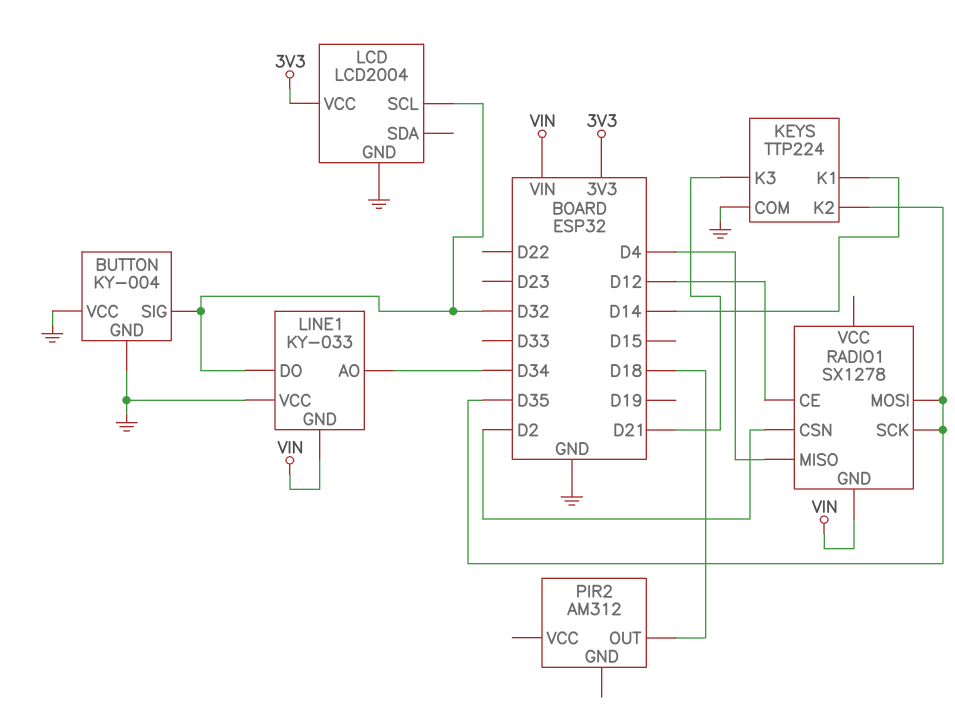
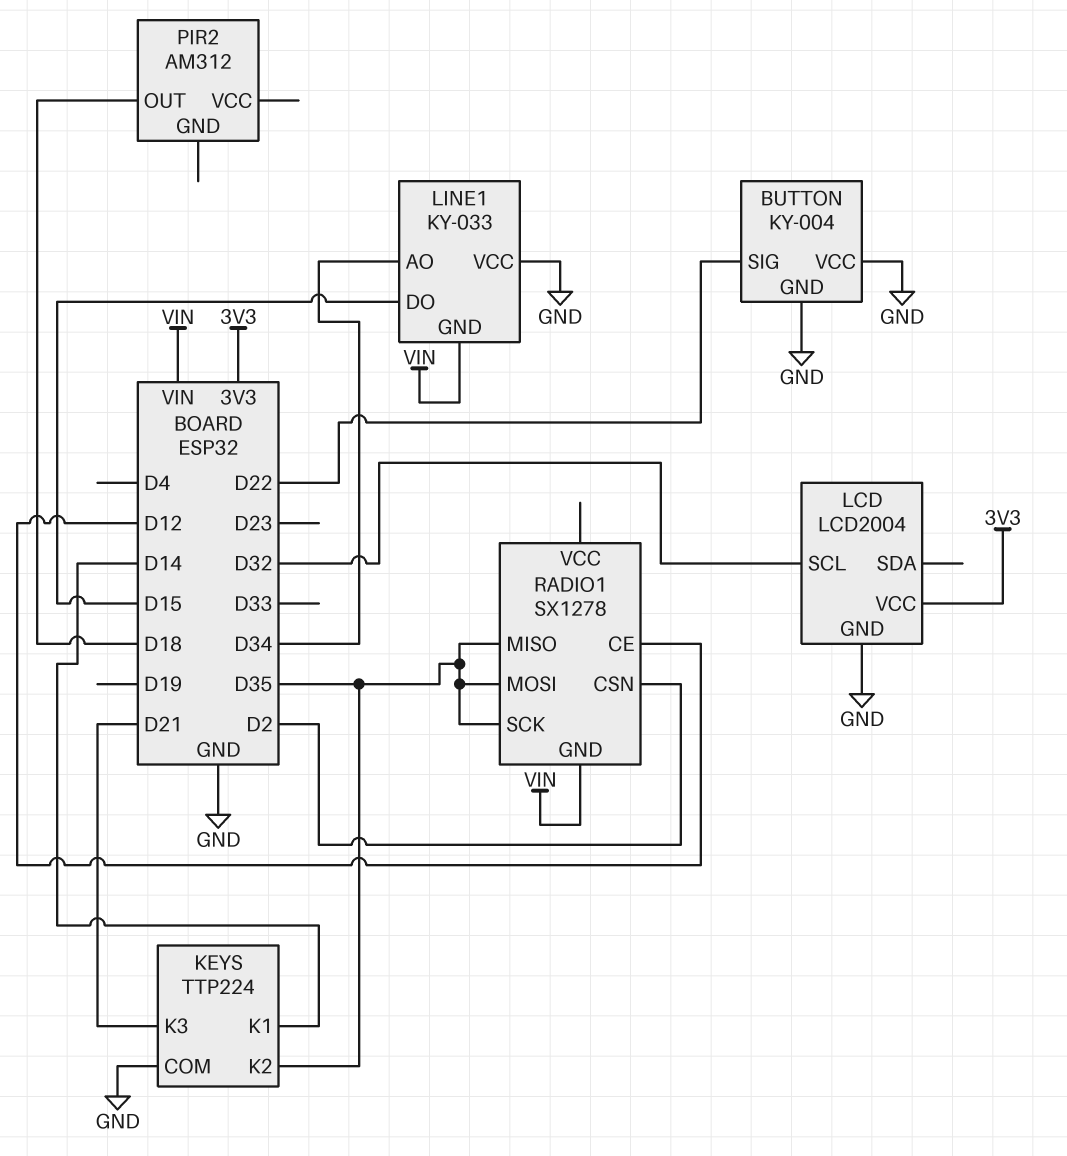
BUTTON pin SIG: D32 -> D22
LINE1 pin DO: D32 -> D15
RADIO1 pin MISO: D4 -> D35

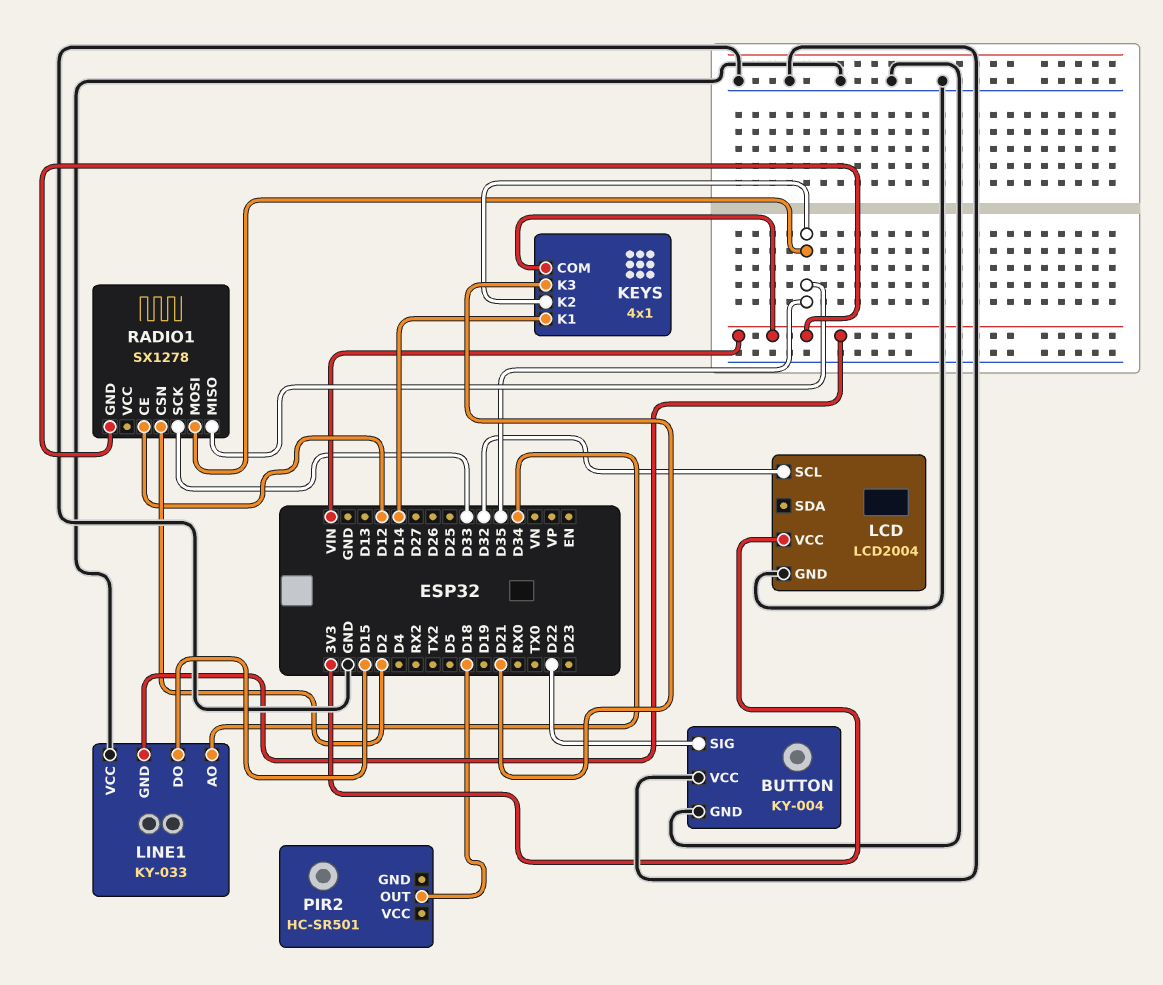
KEYS: TTP224 -> 4x1
KEYS pin COM: GND -> VIN
PIR2: AM312 -> HC-SR501
RADIO1 pin SCK: D35 -> D33

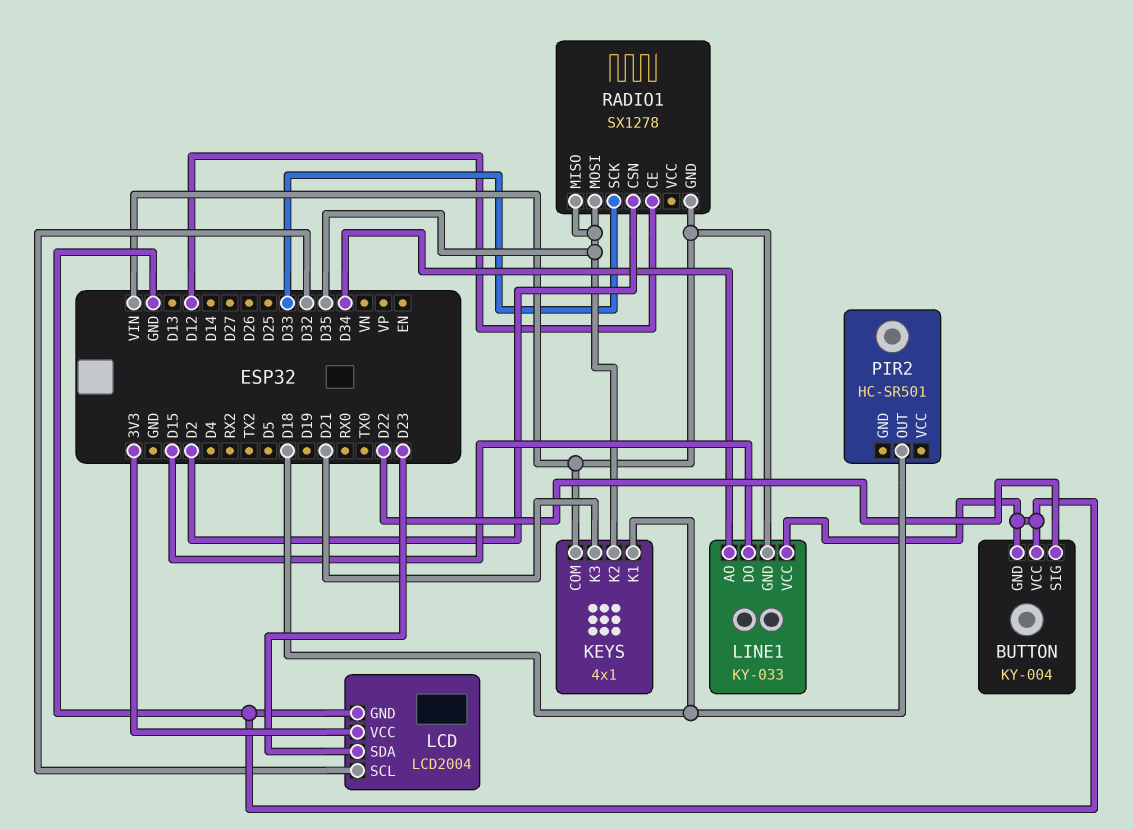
KEYS pin K1: D14 -> D18
LCD pin SDA: none -> D23

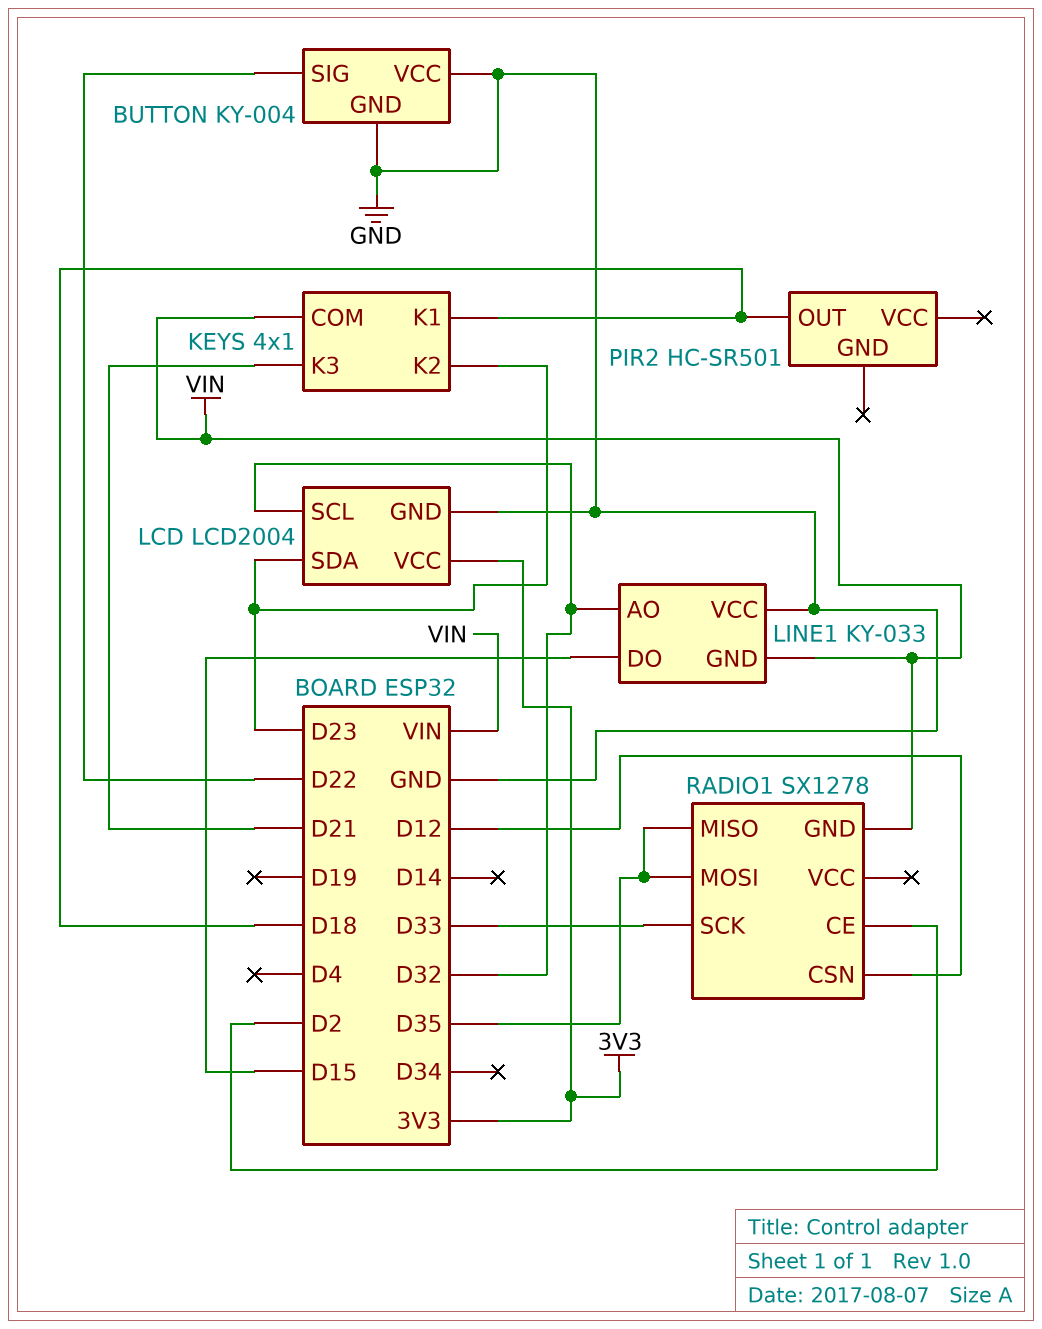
KEYS pin K2: D35 -> D23
LINE1 pin AO: D34 -> D32
RADIO1 pin CE: D12 -> D2
RADIO1 pin CSN: D2 -> D12

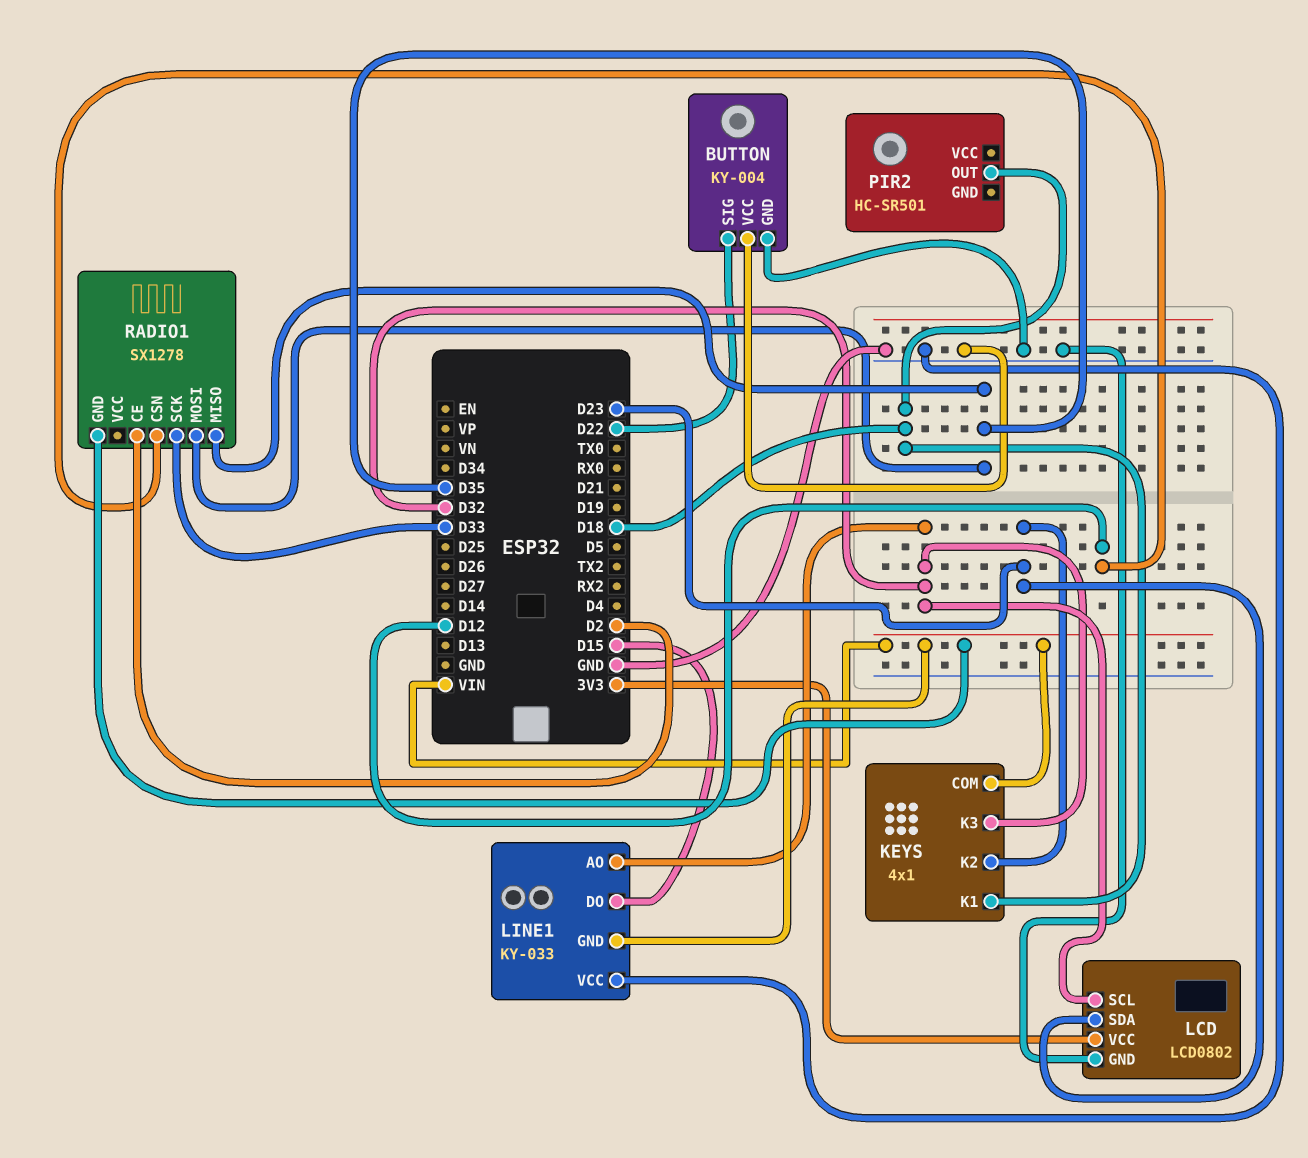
KEYS pin K3: D21 -> D32
LCD: LCD2004 -> LCD0802

